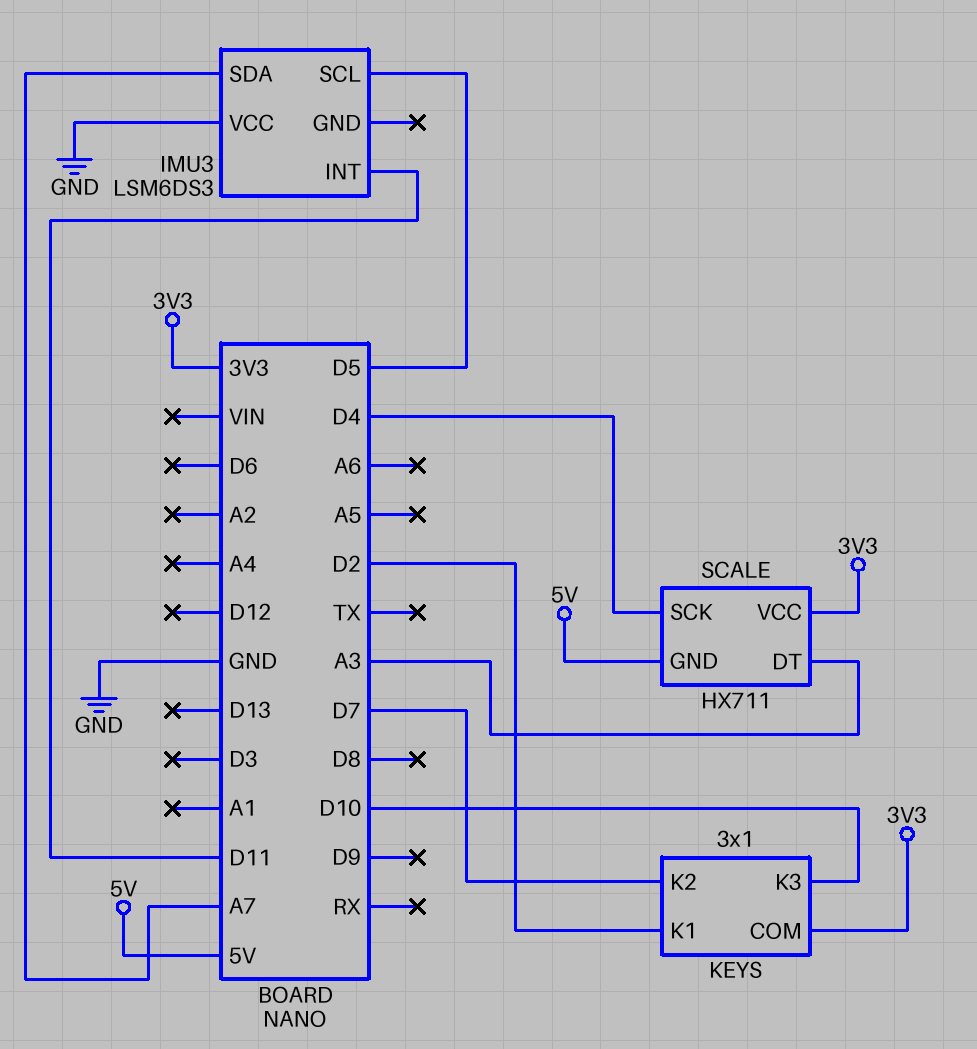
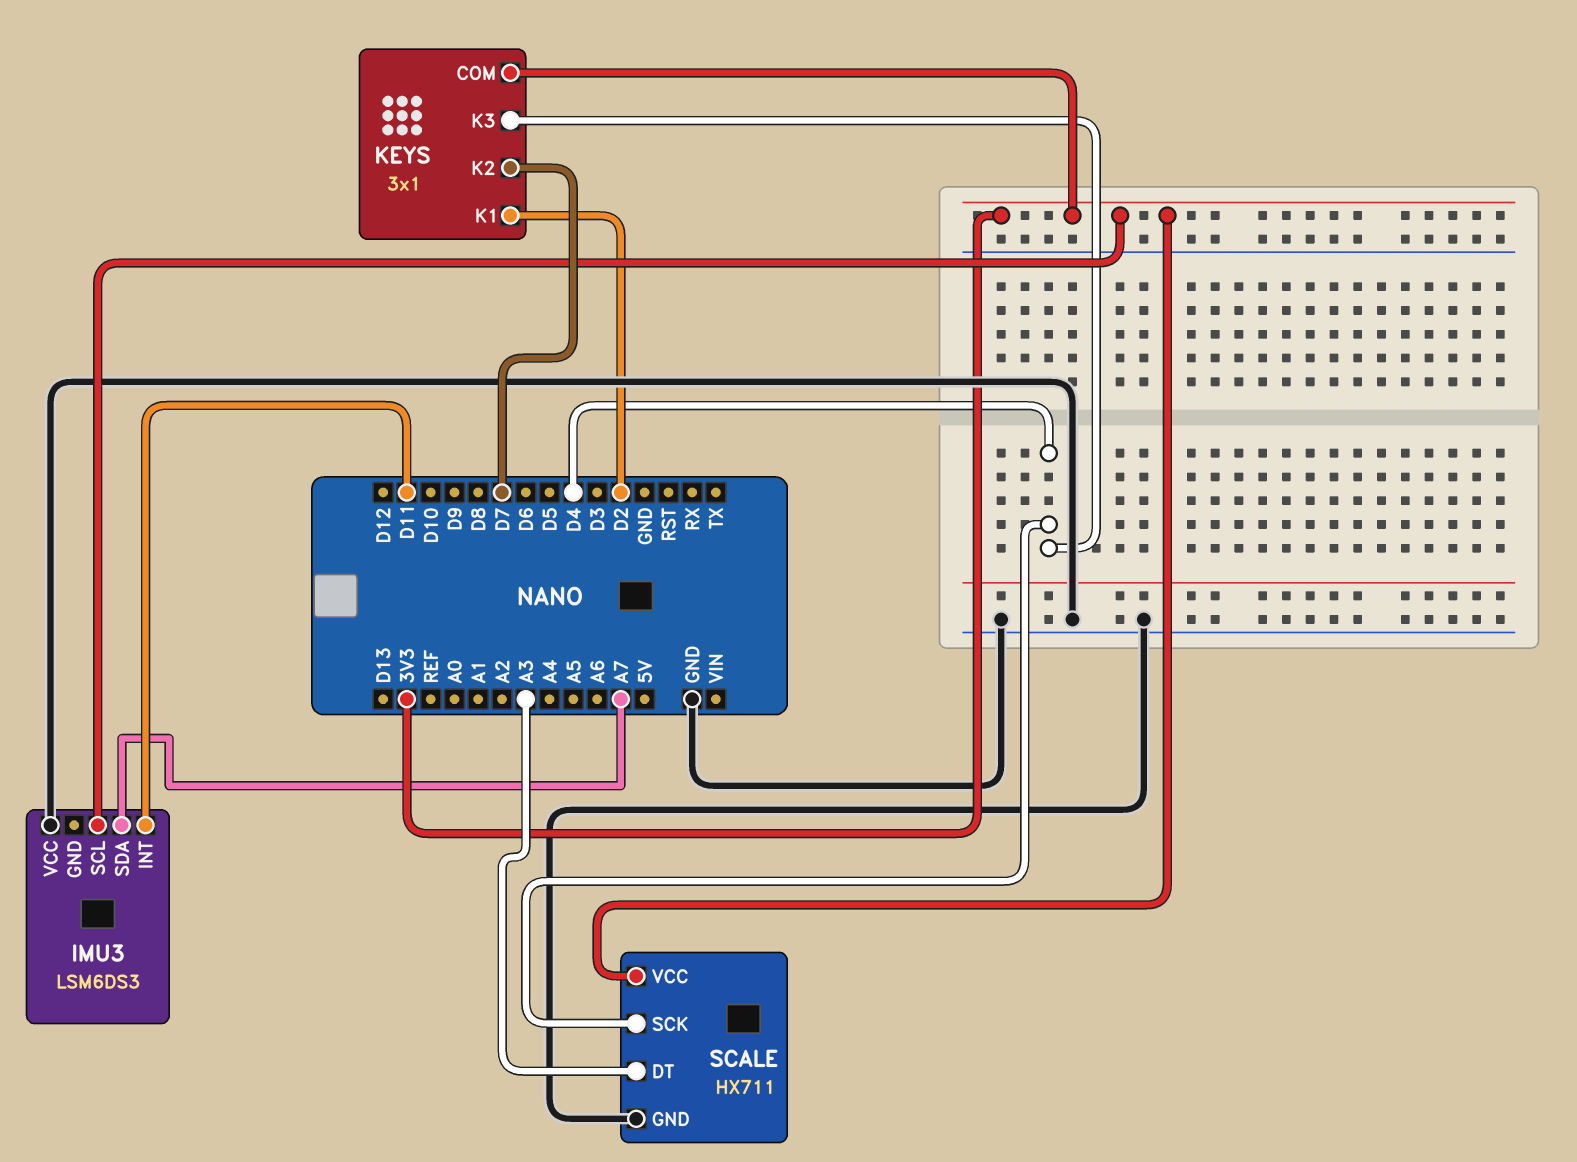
IMU3 pin SCL: D5 -> 3V3
KEYS pin K3: D10 -> D4
SCALE pin GND: 5V -> GND

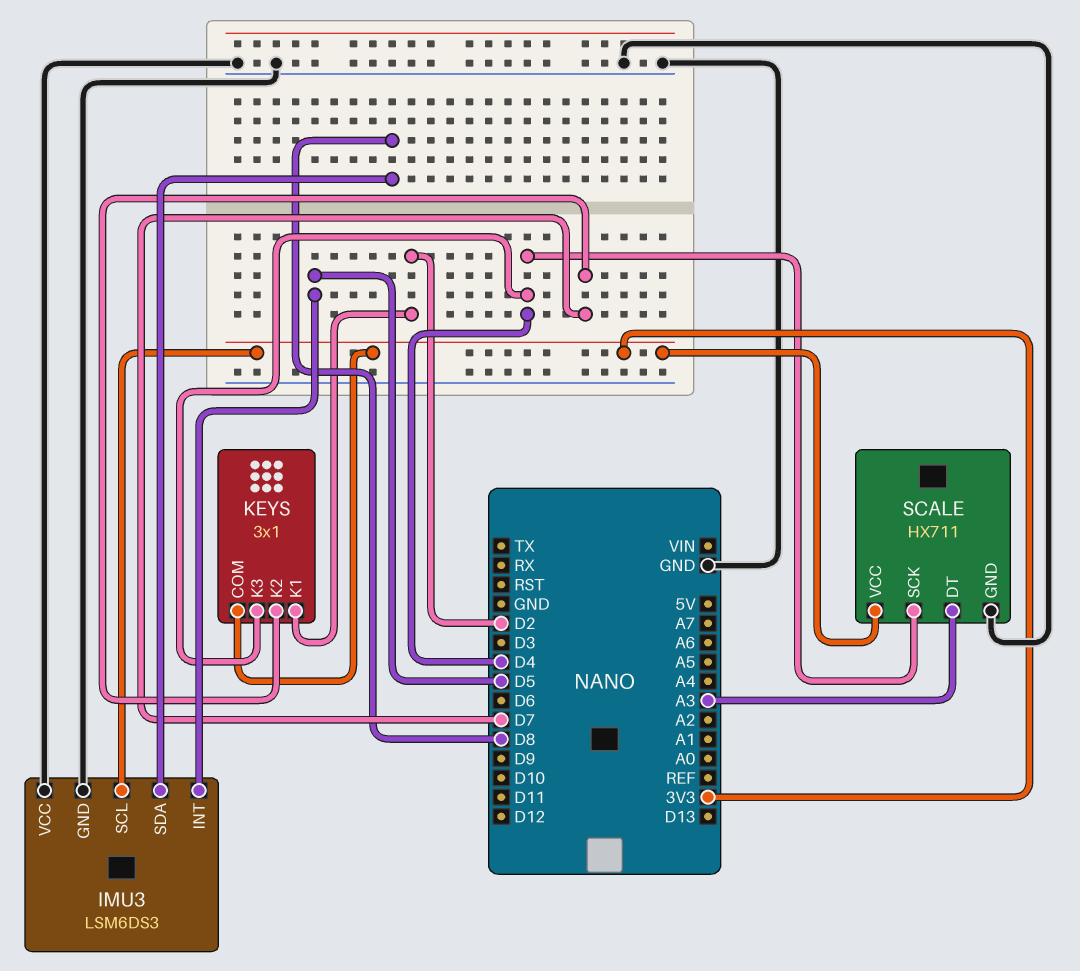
IMU3 pin GND: none -> GND
IMU3 pin INT: D11 -> D5
IMU3 pin SDA: A7 -> D8

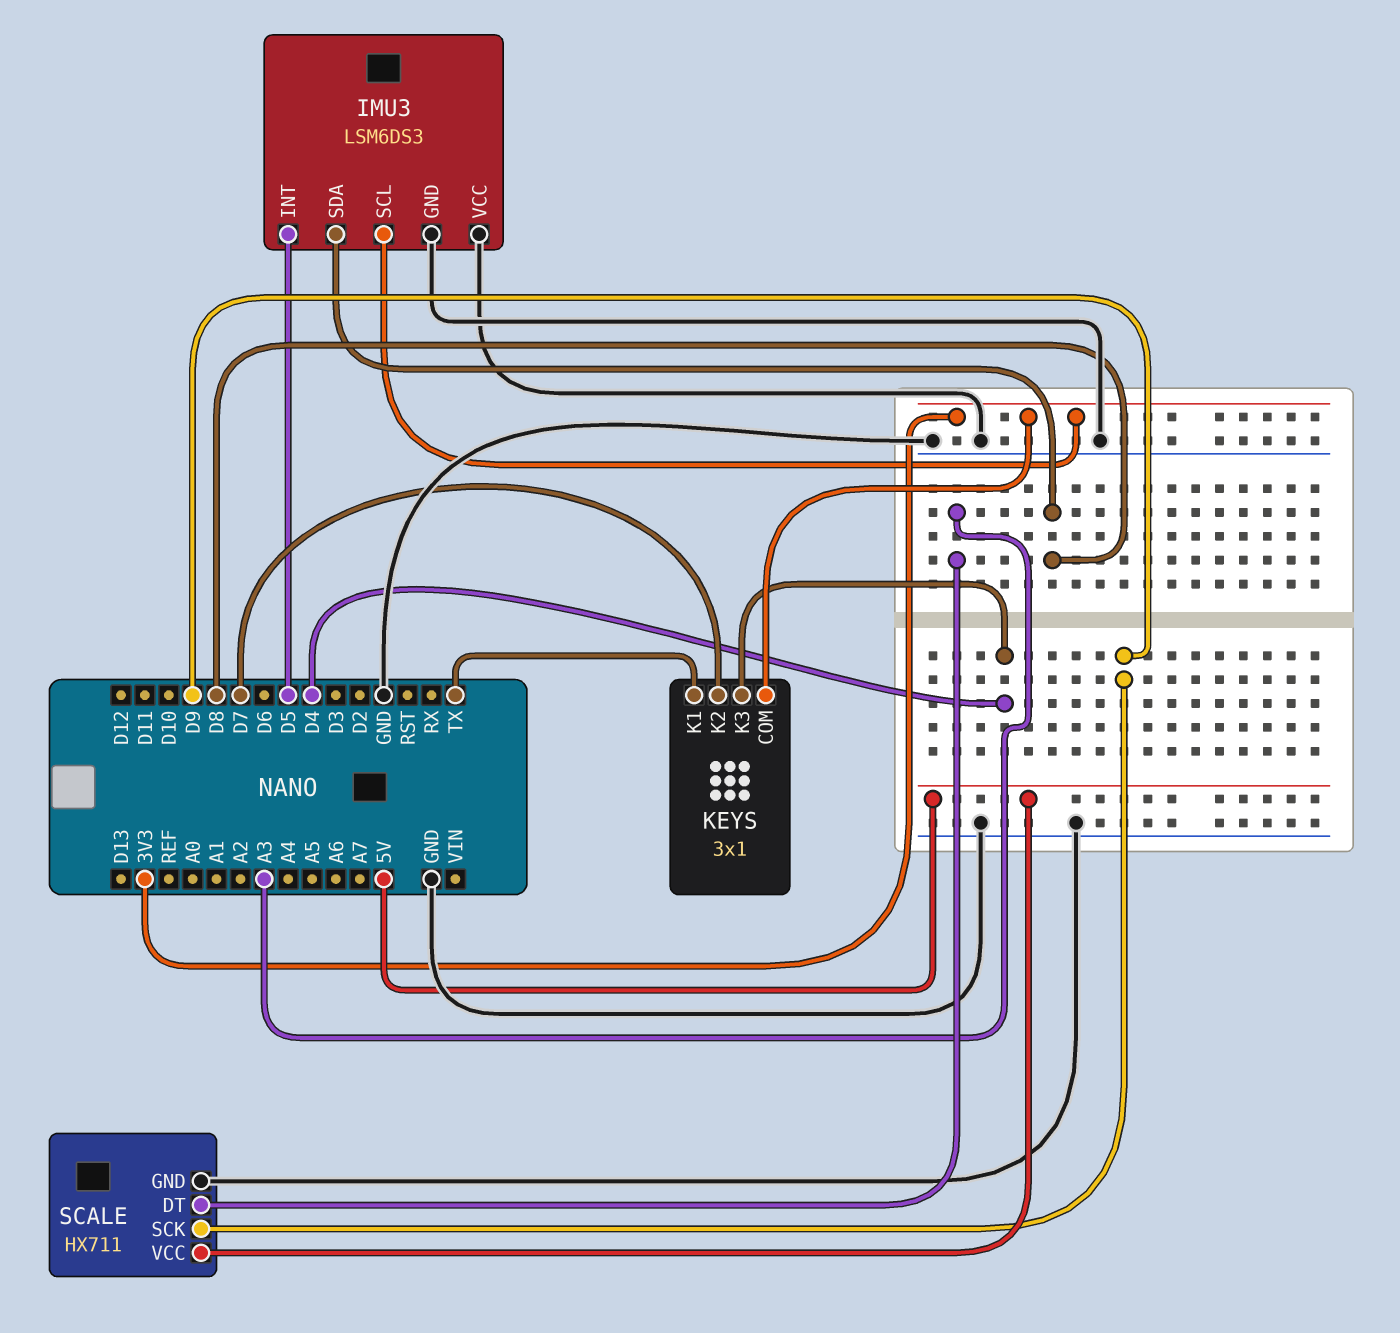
KEYS pin K1: D2 -> TX
SCALE pin SCK: D4 -> D9
SCALE pin VCC: 3V3 -> 5V

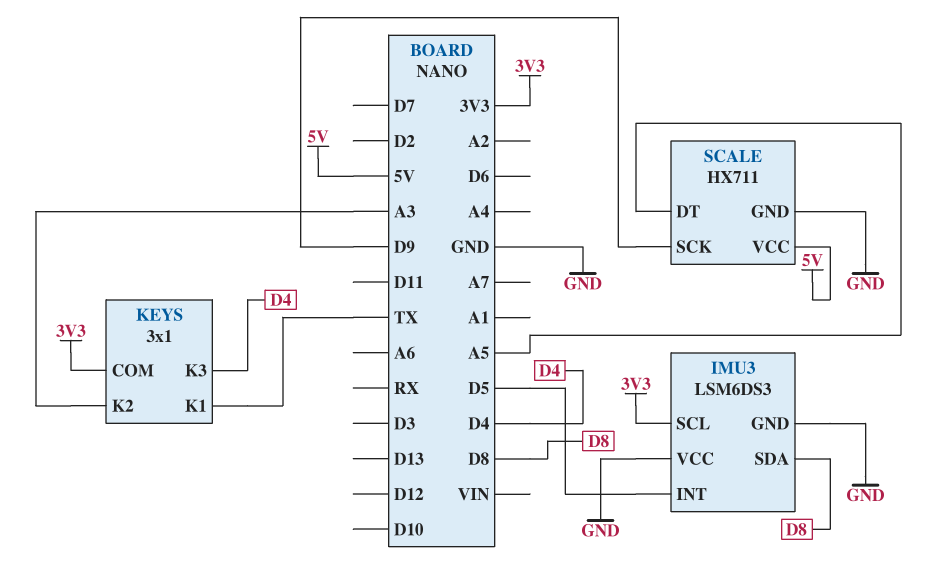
KEYS pin K2: D7 -> A3
SCALE pin DT: A3 -> A5

